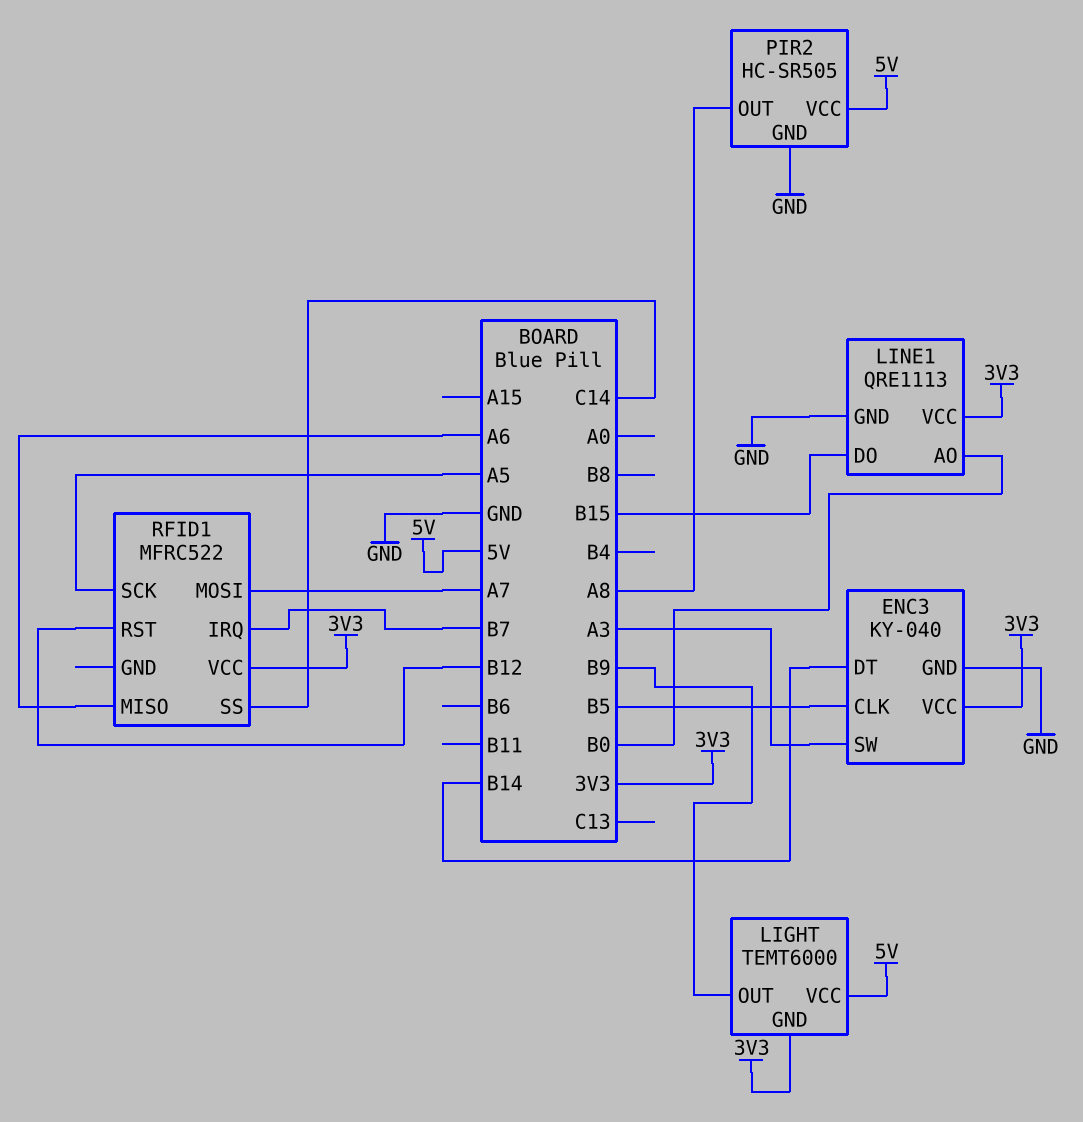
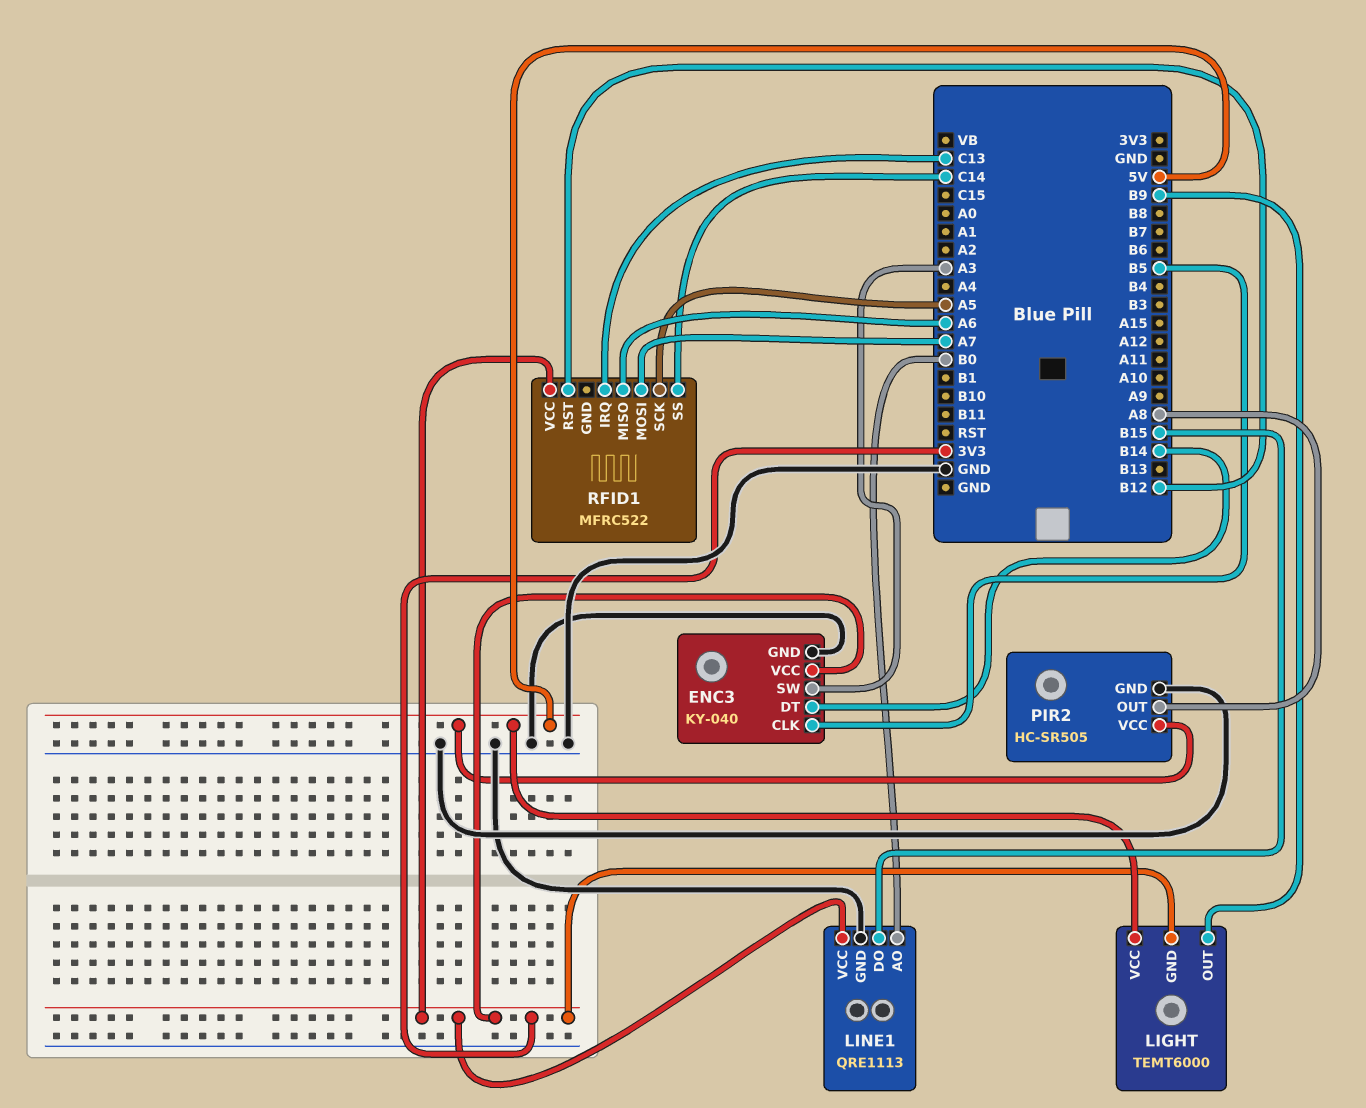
RFID1 pin IRQ: B7 -> C13

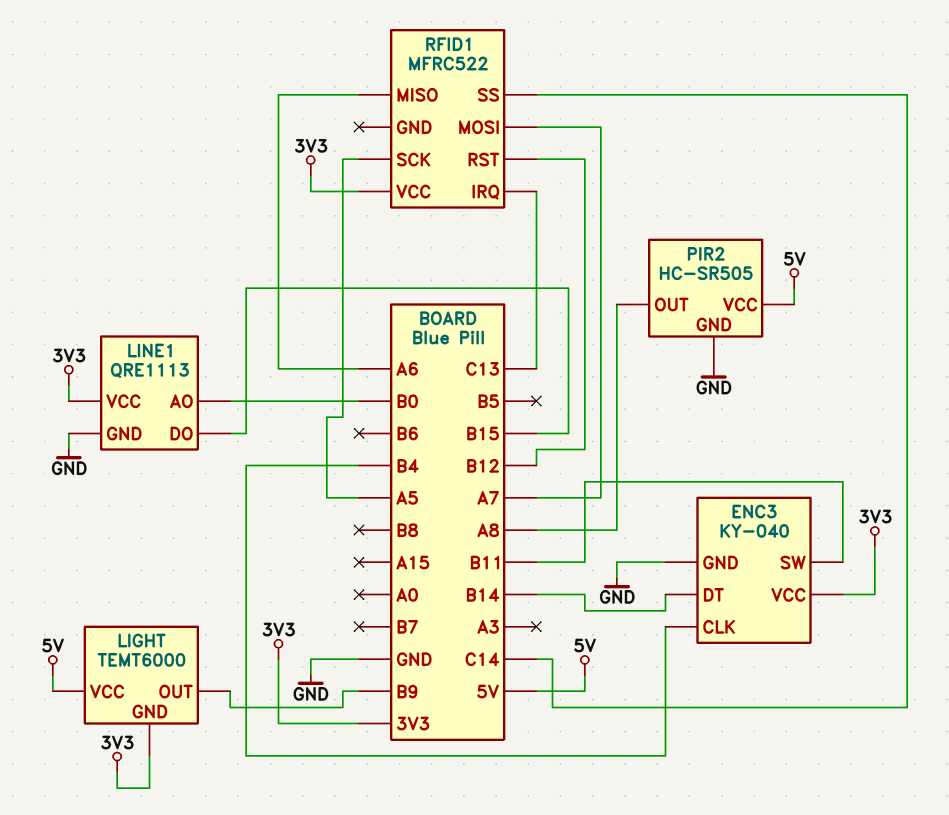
ENC3 pin CLK: B5 -> B4
ENC3 pin SW: A3 -> B11

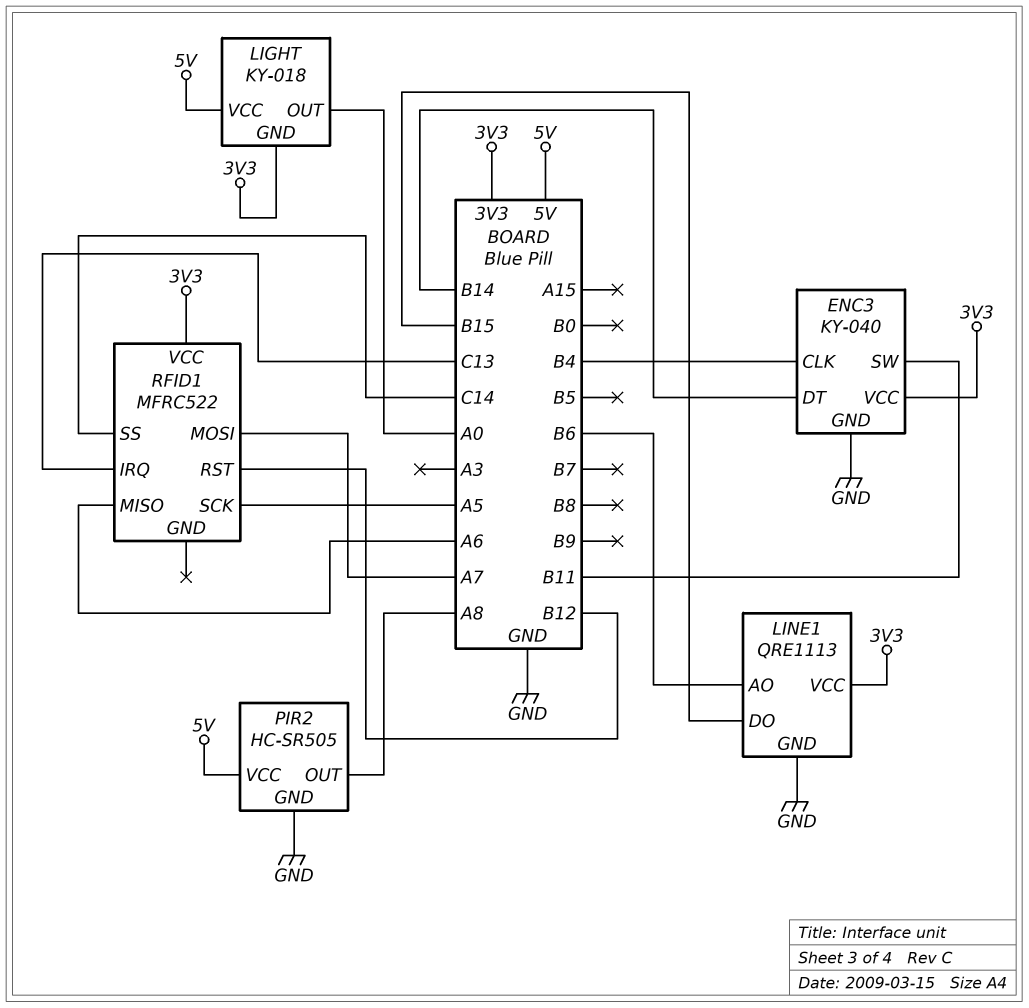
LIGHT: TEMT6000 -> KY-018
LIGHT pin OUT: B9 -> A0
LINE1 pin AO: B0 -> B6

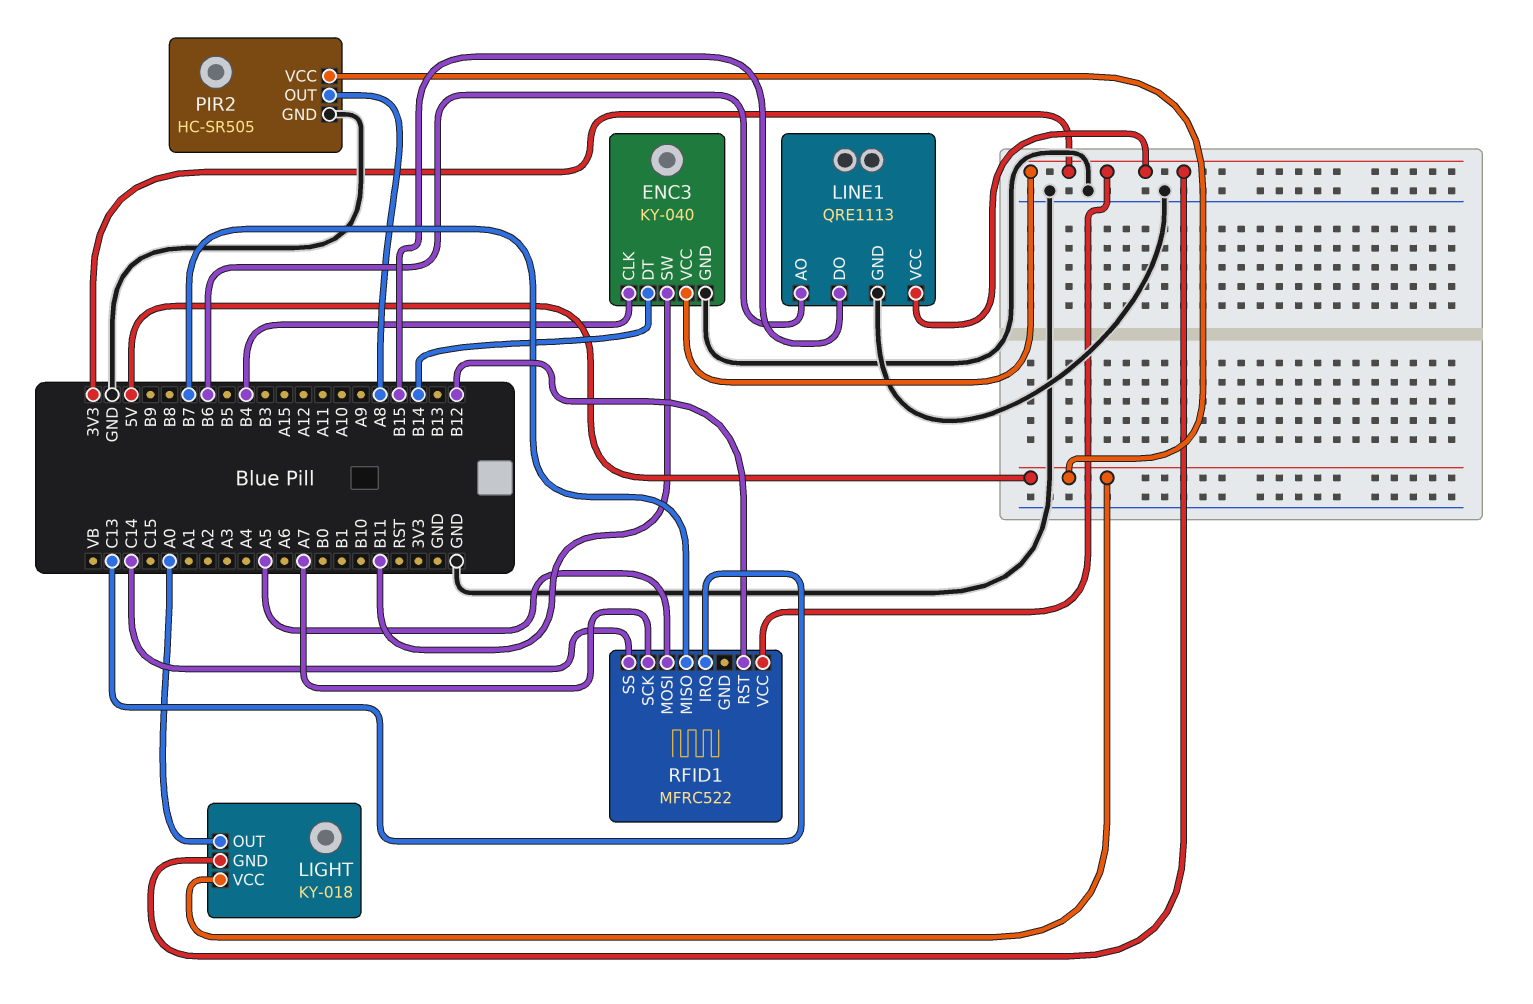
RFID1 pin MISO: A6 -> B7
RFID1 pin MOSI: A7 -> A5
RFID1 pin SCK: A5 -> A7

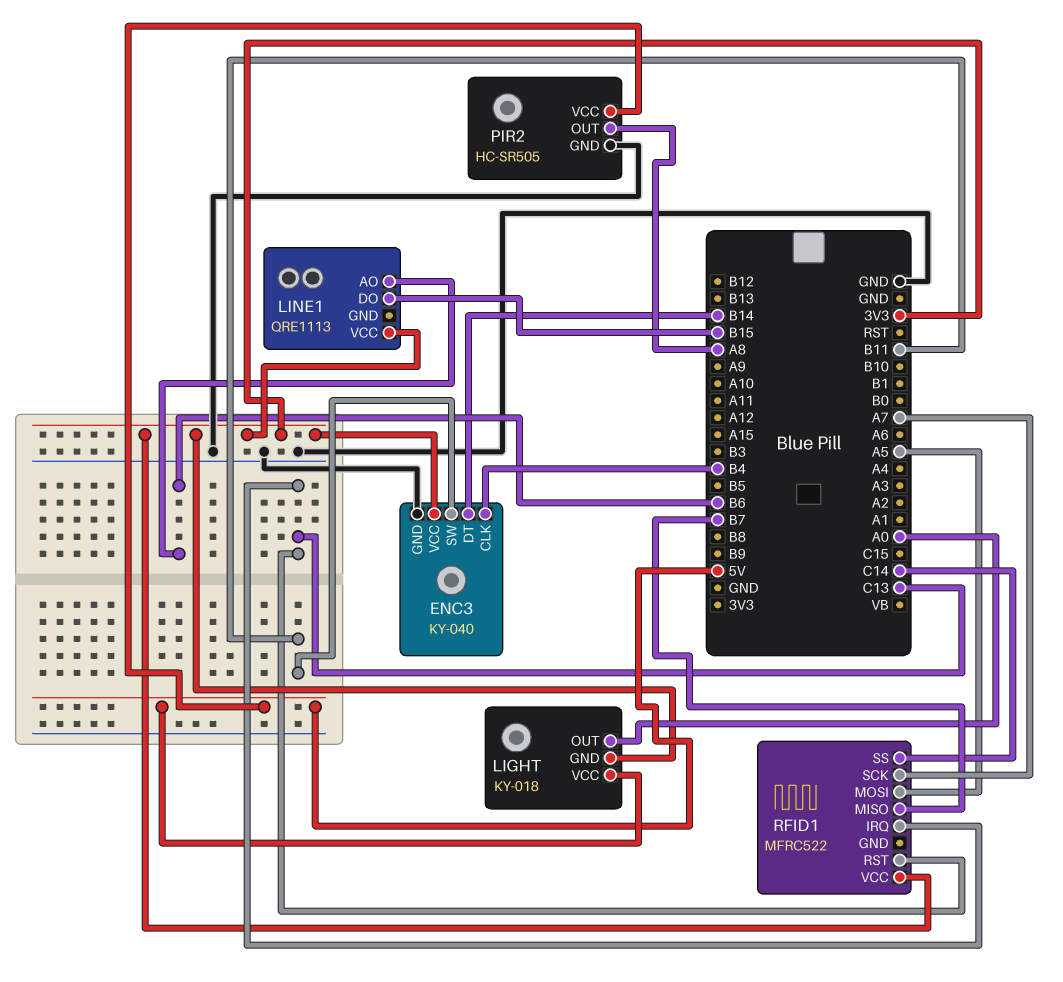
LINE1 pin GND: GND -> none
RFID1 pin RST: B12 -> C13

